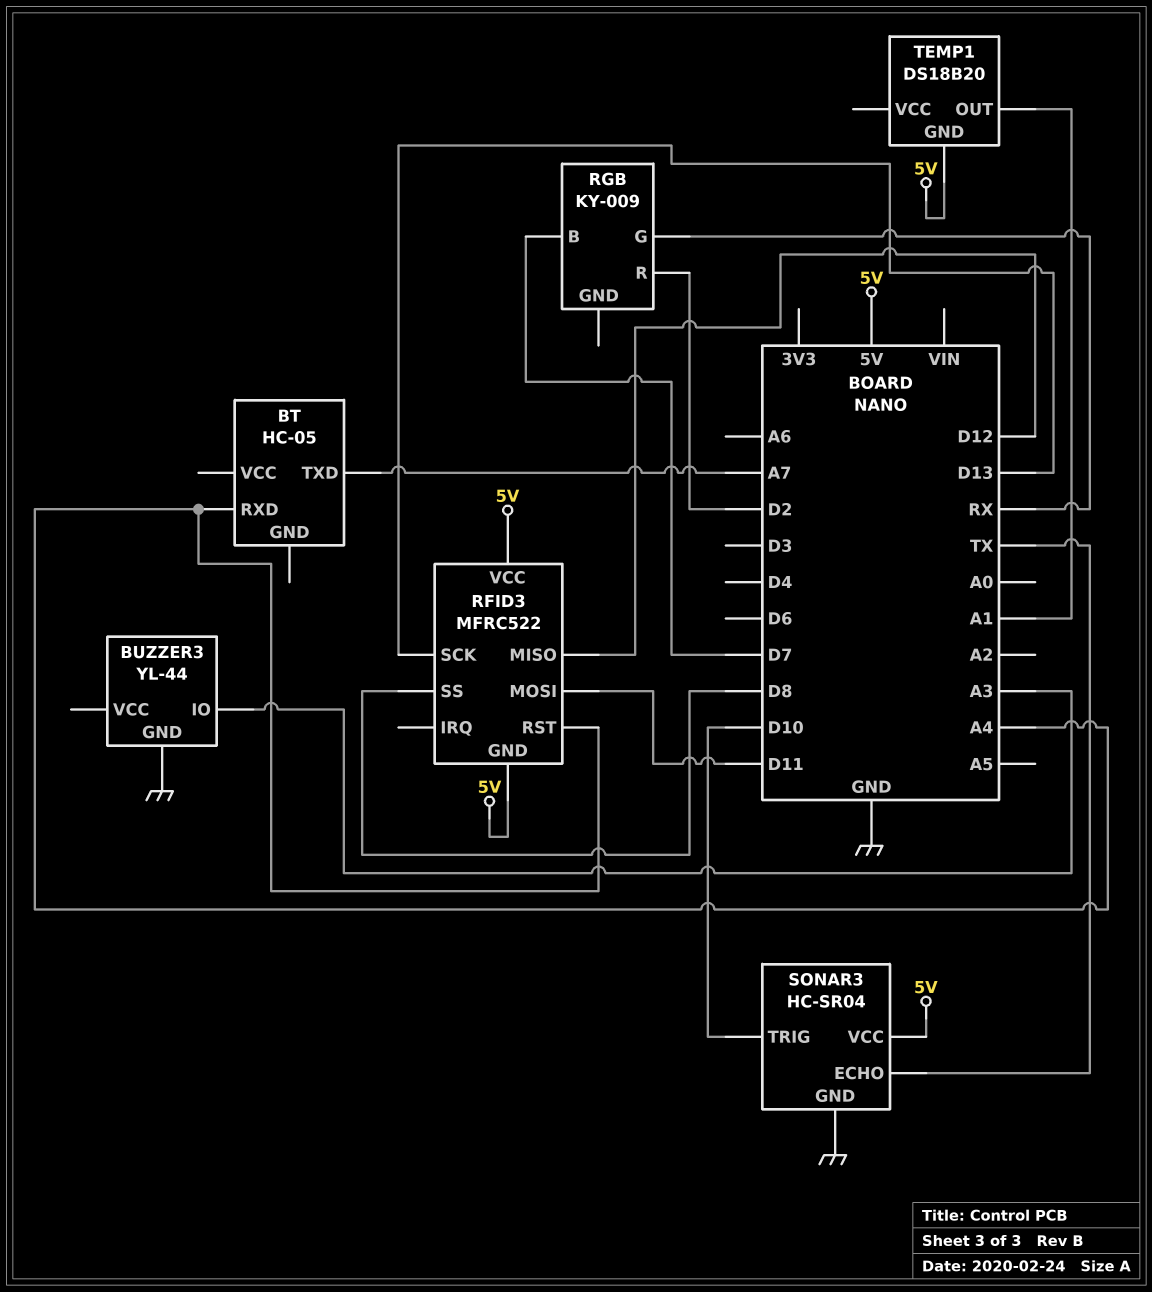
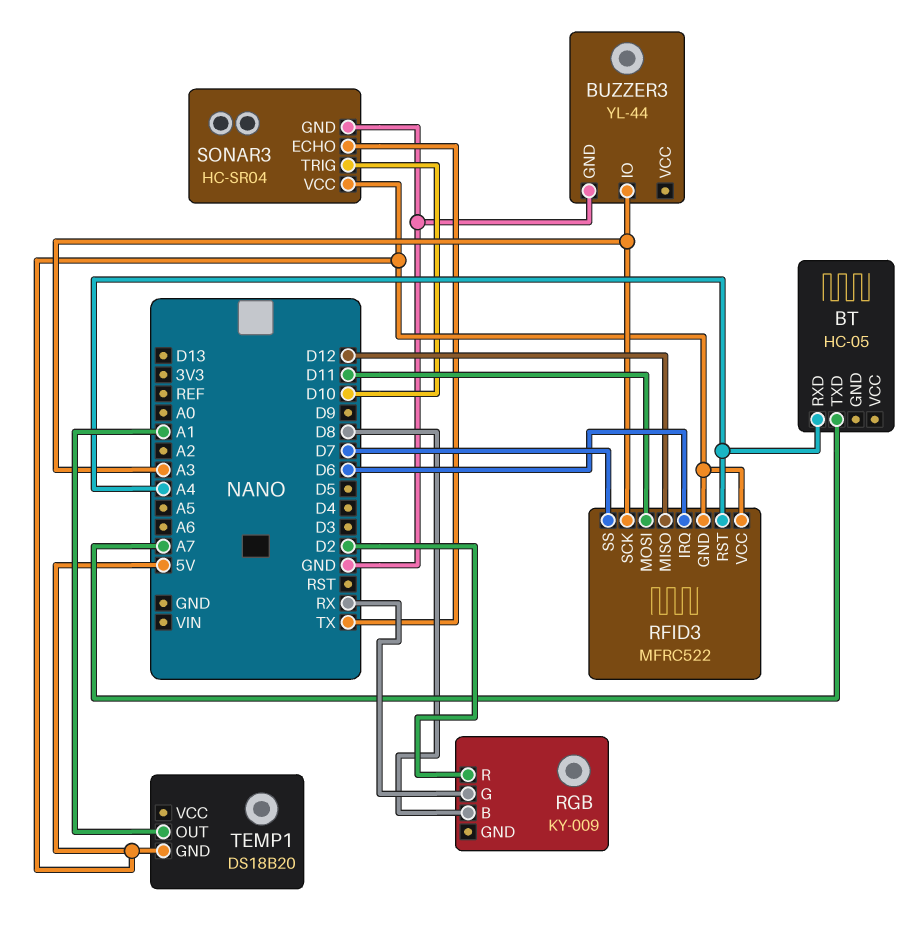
RFID3 pin IRQ: none -> D6
RFID3 pin SCK: D13 -> A3
RFID3 pin SS: D8 -> D7
RGB pin B: D7 -> D8

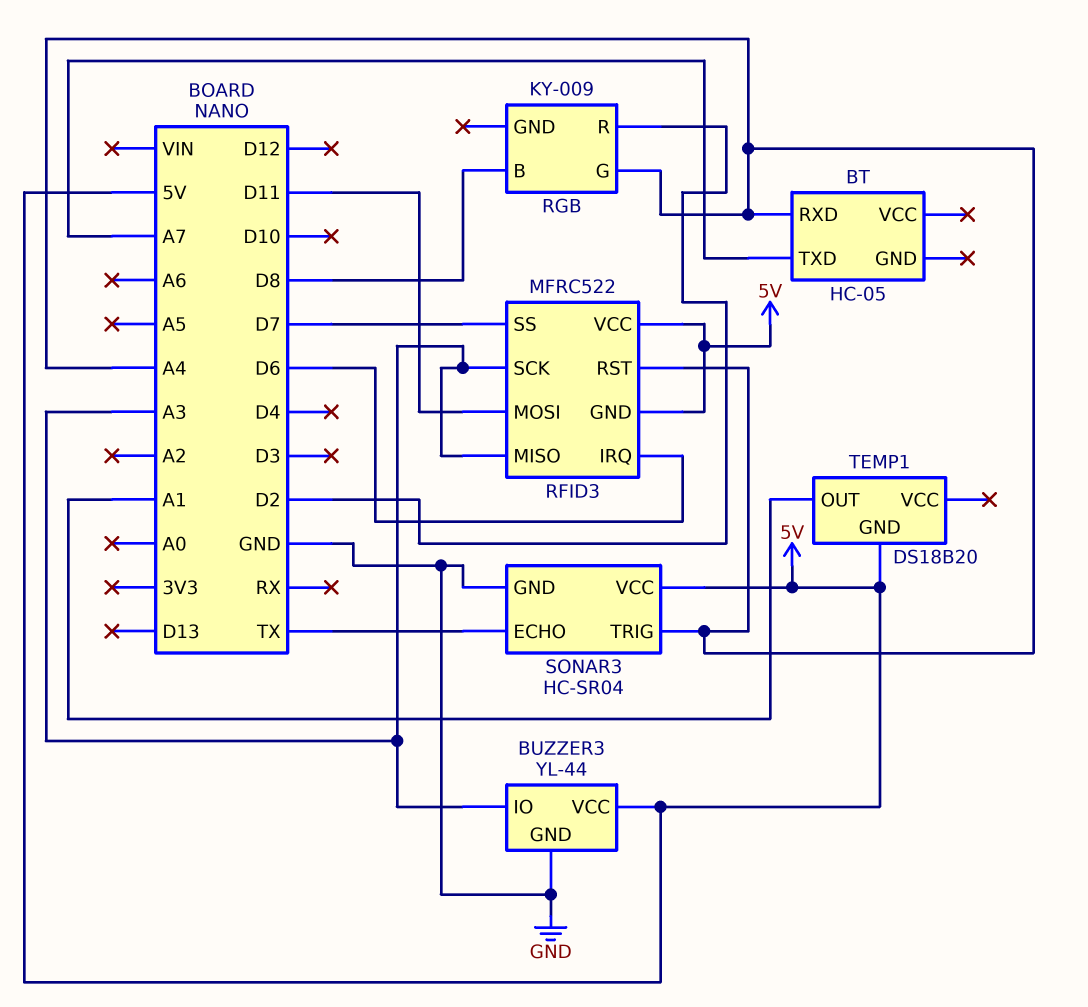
BUZZER3 pin VCC: none -> 5V
RFID3 pin MISO: D12 -> A3
RGB pin G: RX -> A4
SONAR3 pin TRIG: D10 -> A4

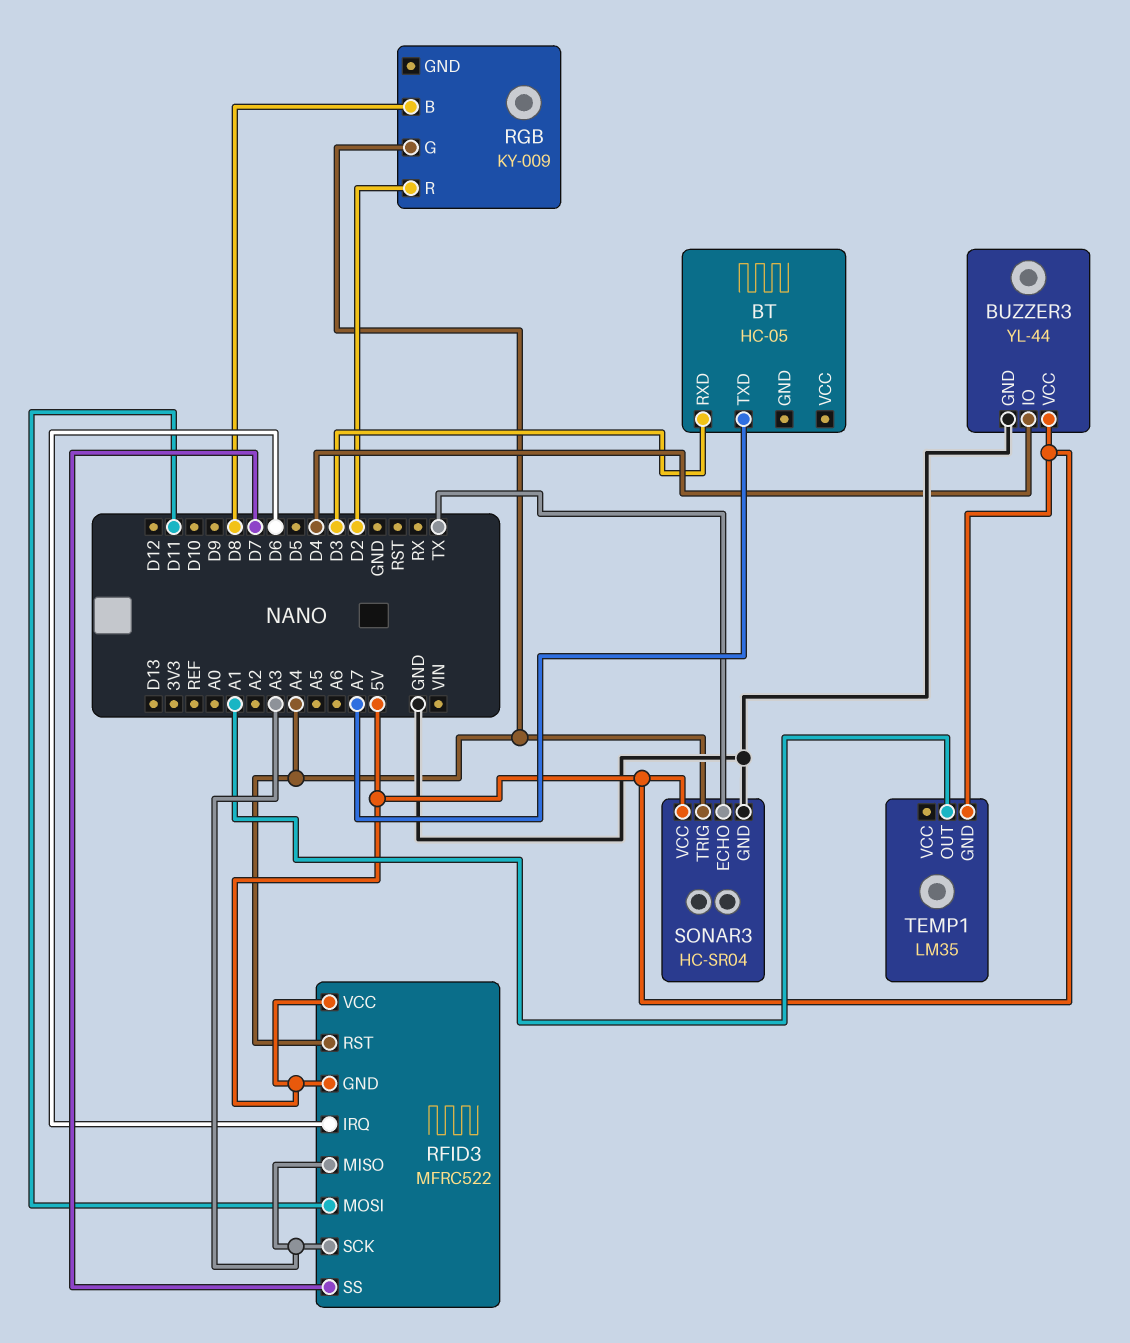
BT pin RXD: A4 -> D3
BUZZER3 pin IO: A3 -> D4
TEMP1: DS18B20 -> LM35

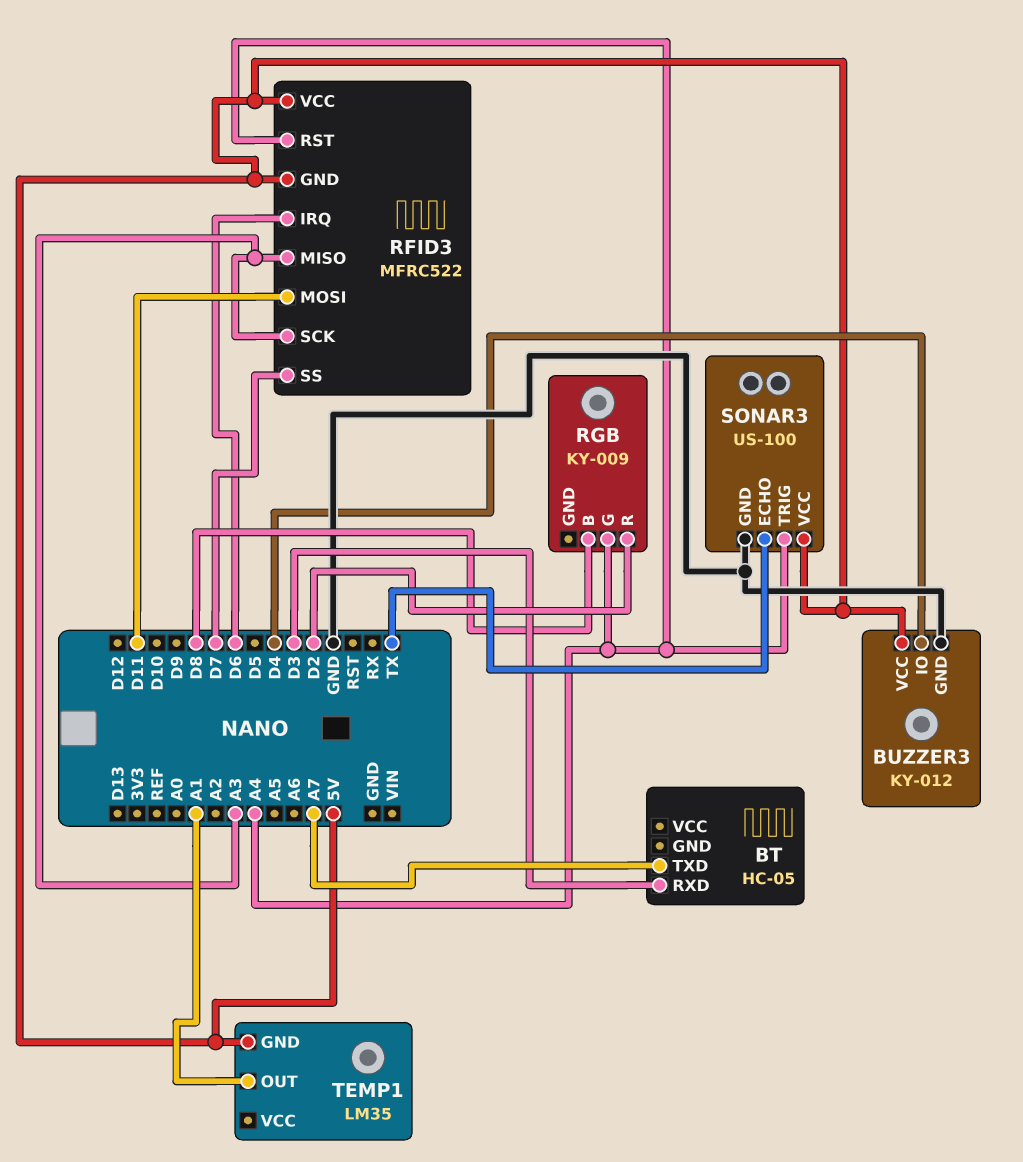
BUZZER3: YL-44 -> KY-012
SONAR3: HC-SR04 -> US-100

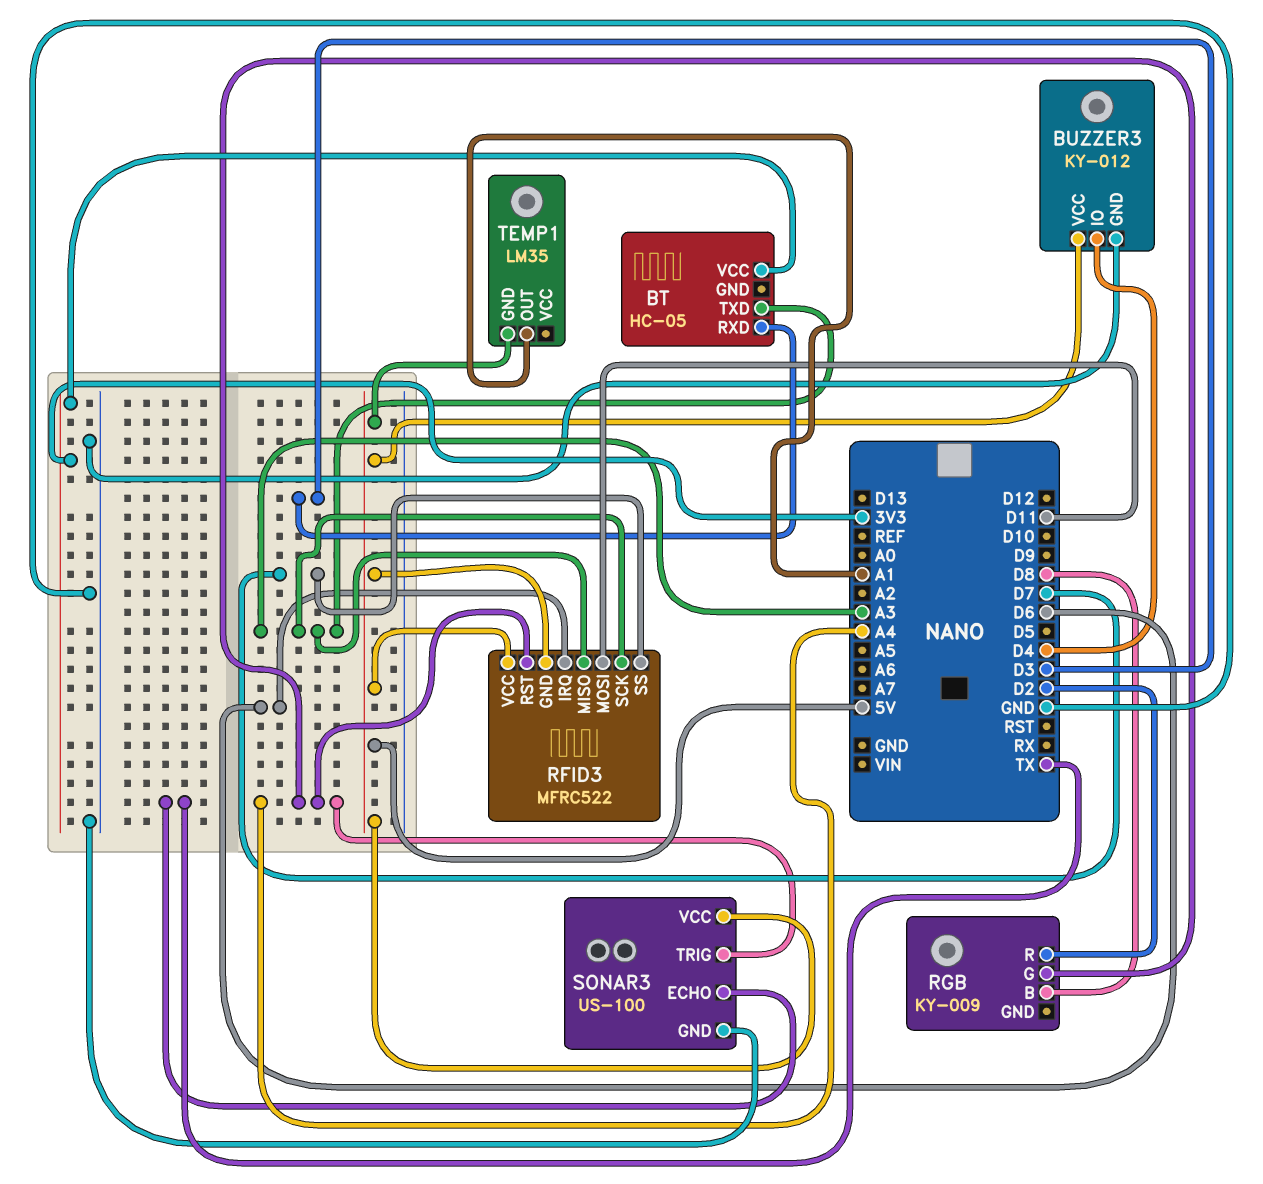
BT pin TXD: A7 -> A3
BT pin VCC: none -> 3V3

